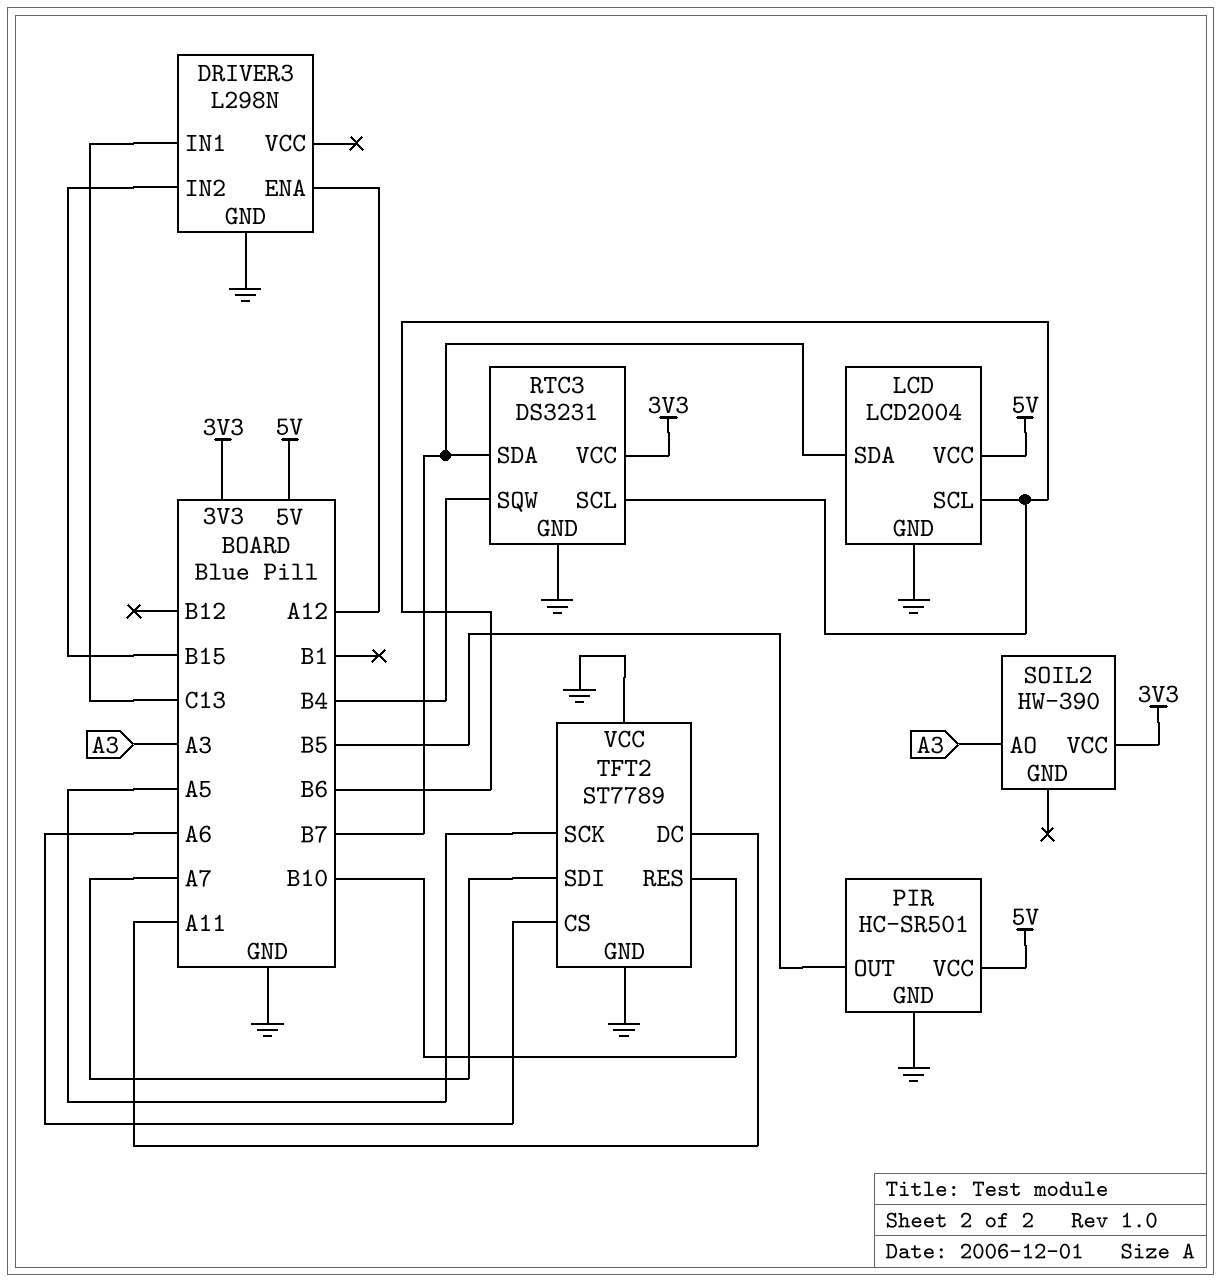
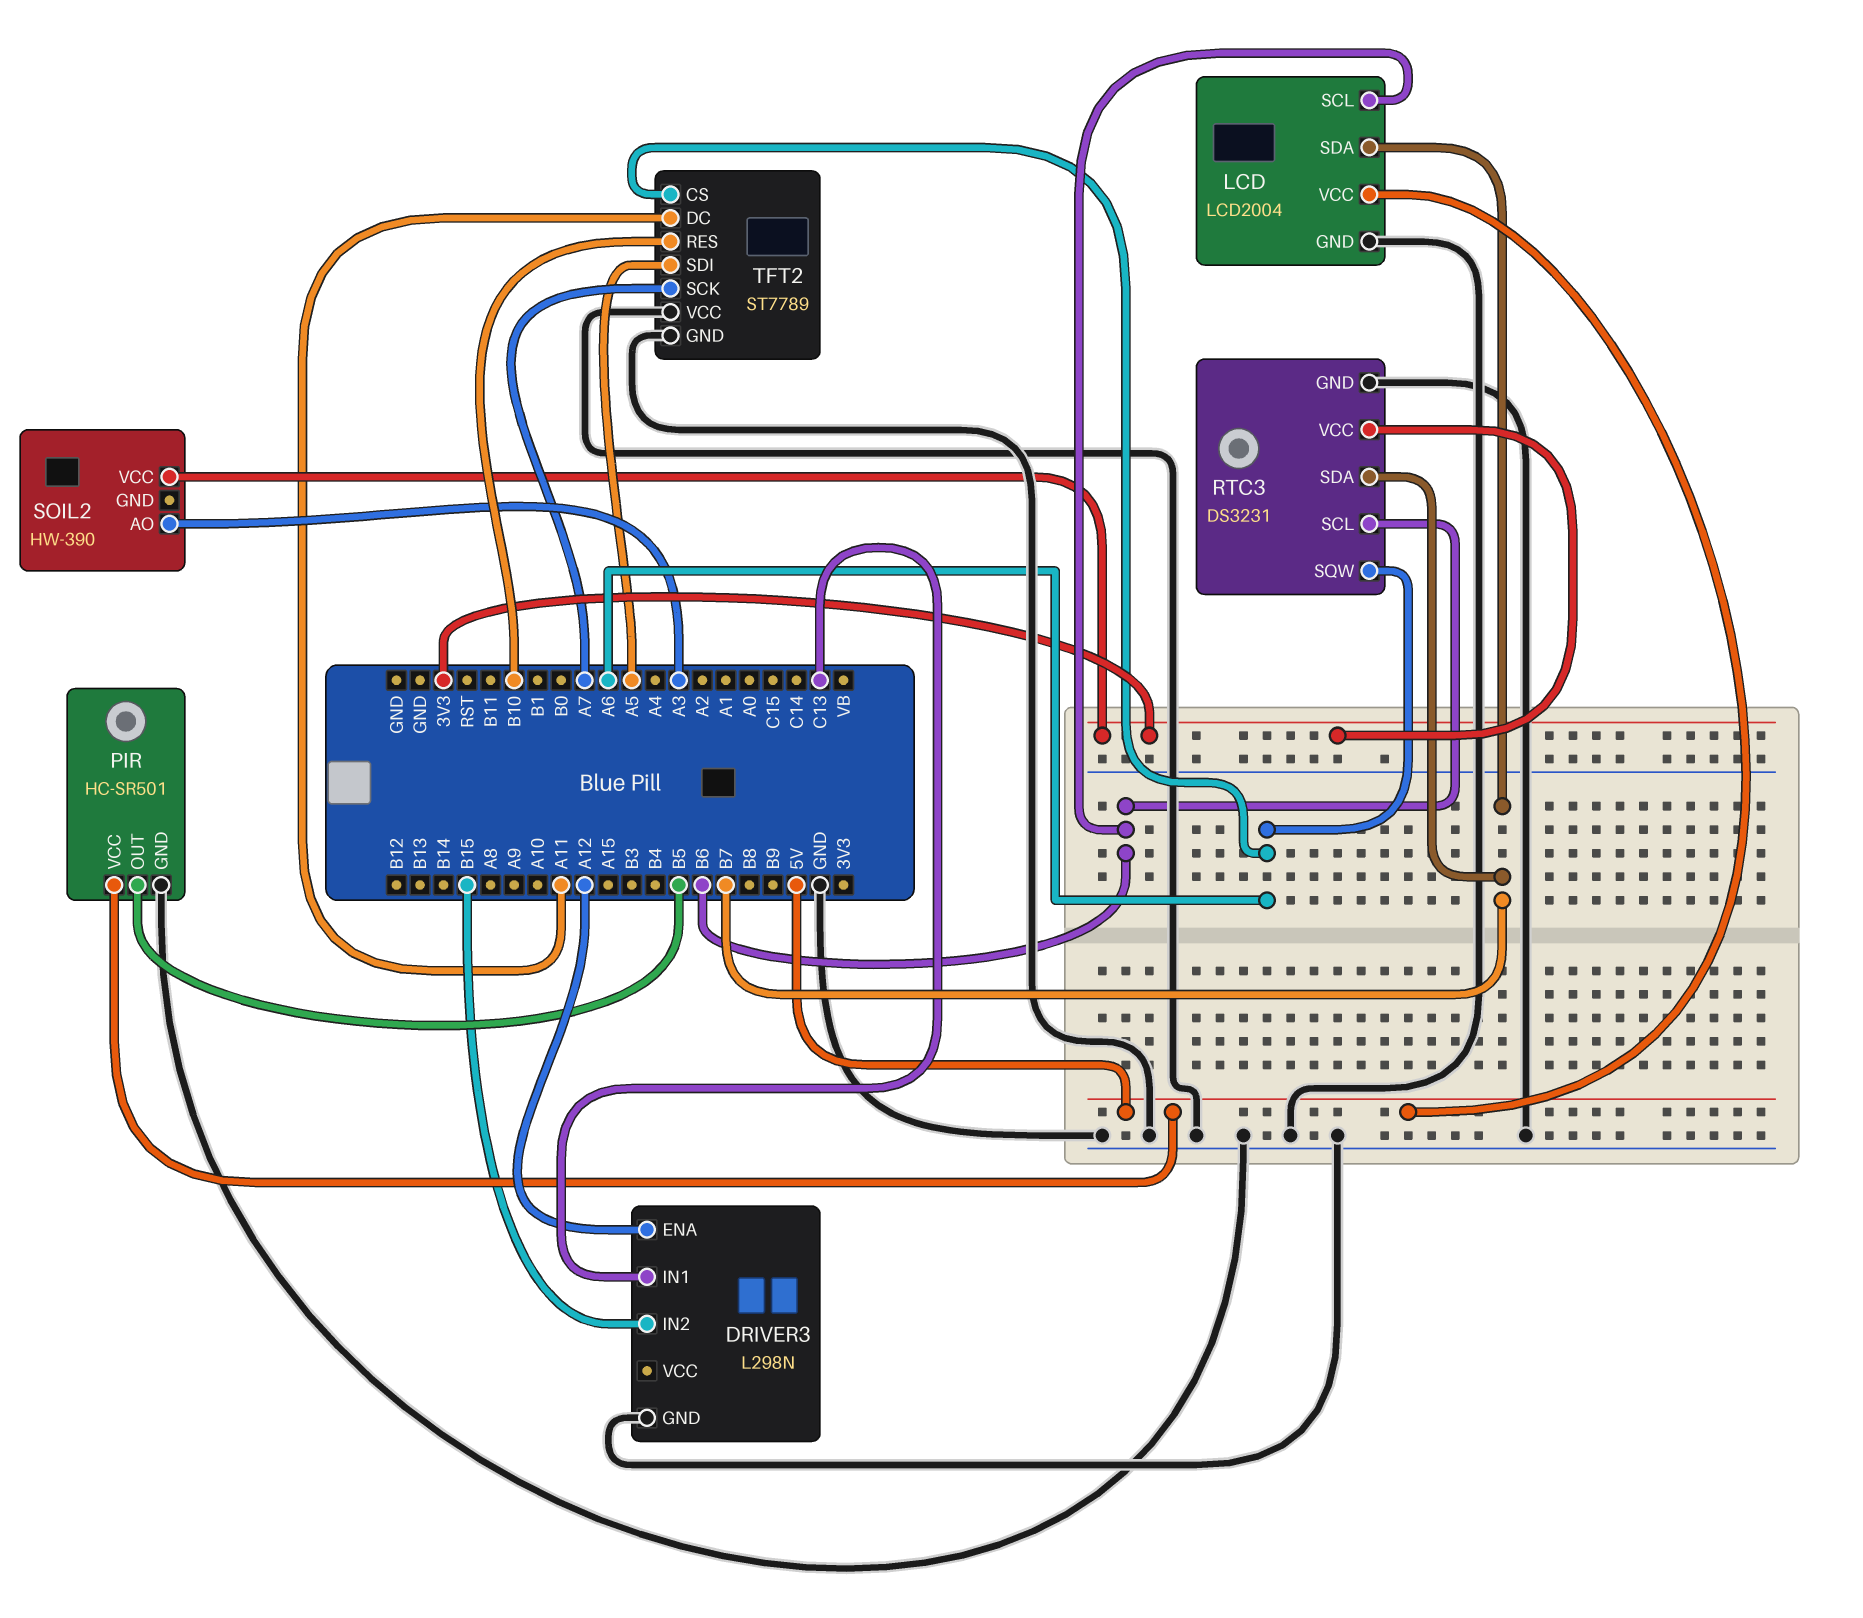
RTC3 pin SQW: B4 -> A6
TFT2 pin SCK: A5 -> A7
TFT2 pin SDI: A7 -> A5

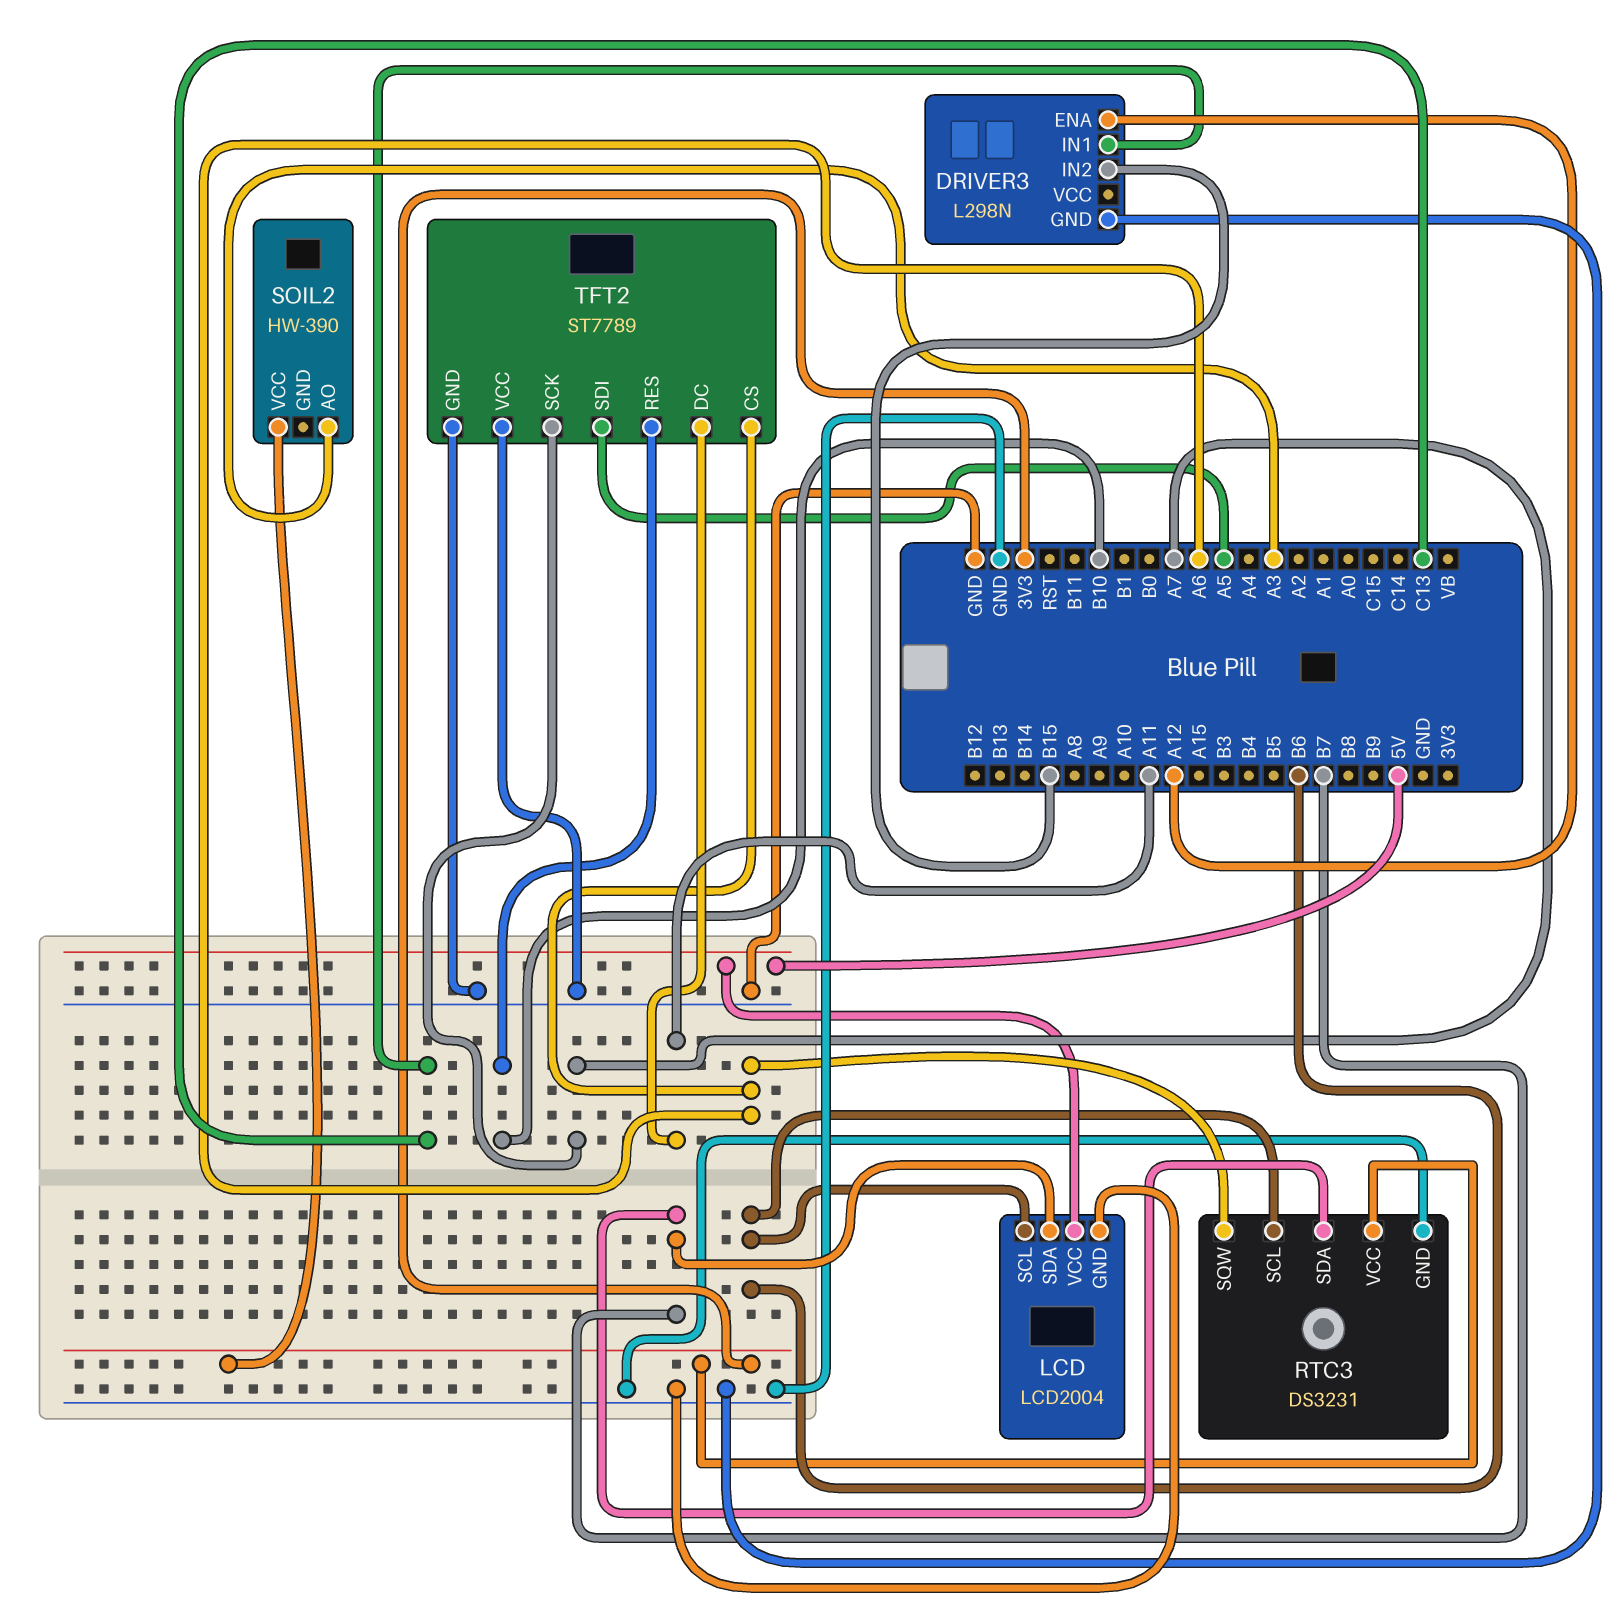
PIR: HC-SR501 -> none
PIR pin GND: GND -> none
PIR pin OUT: B5 -> none
PIR pin VCC: 5V -> none

